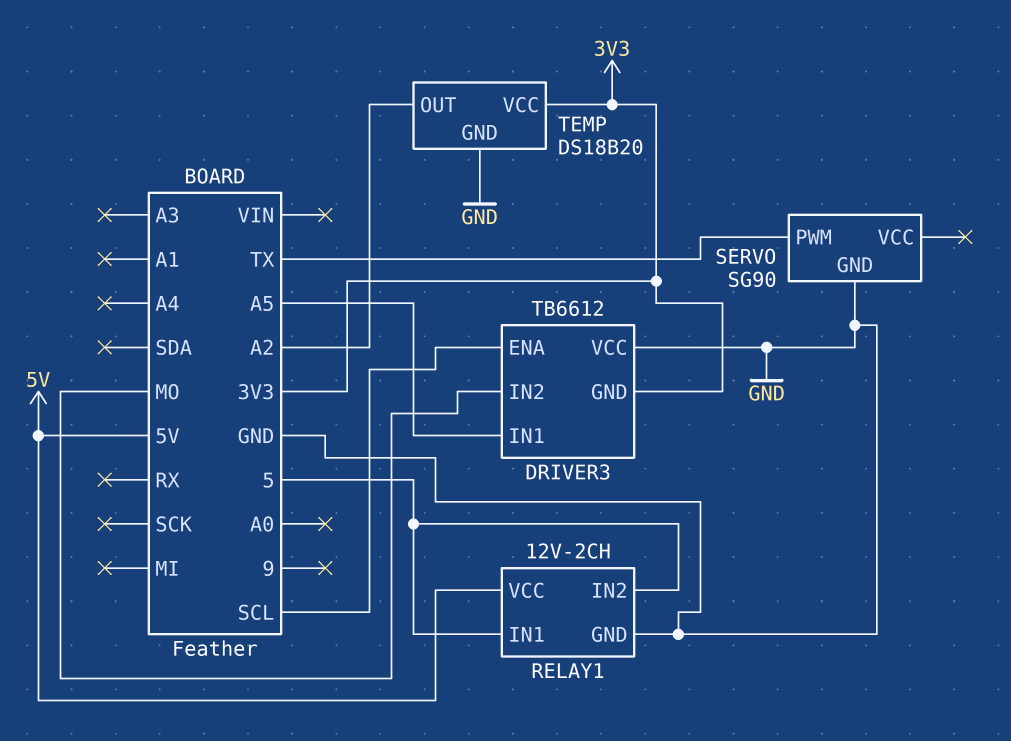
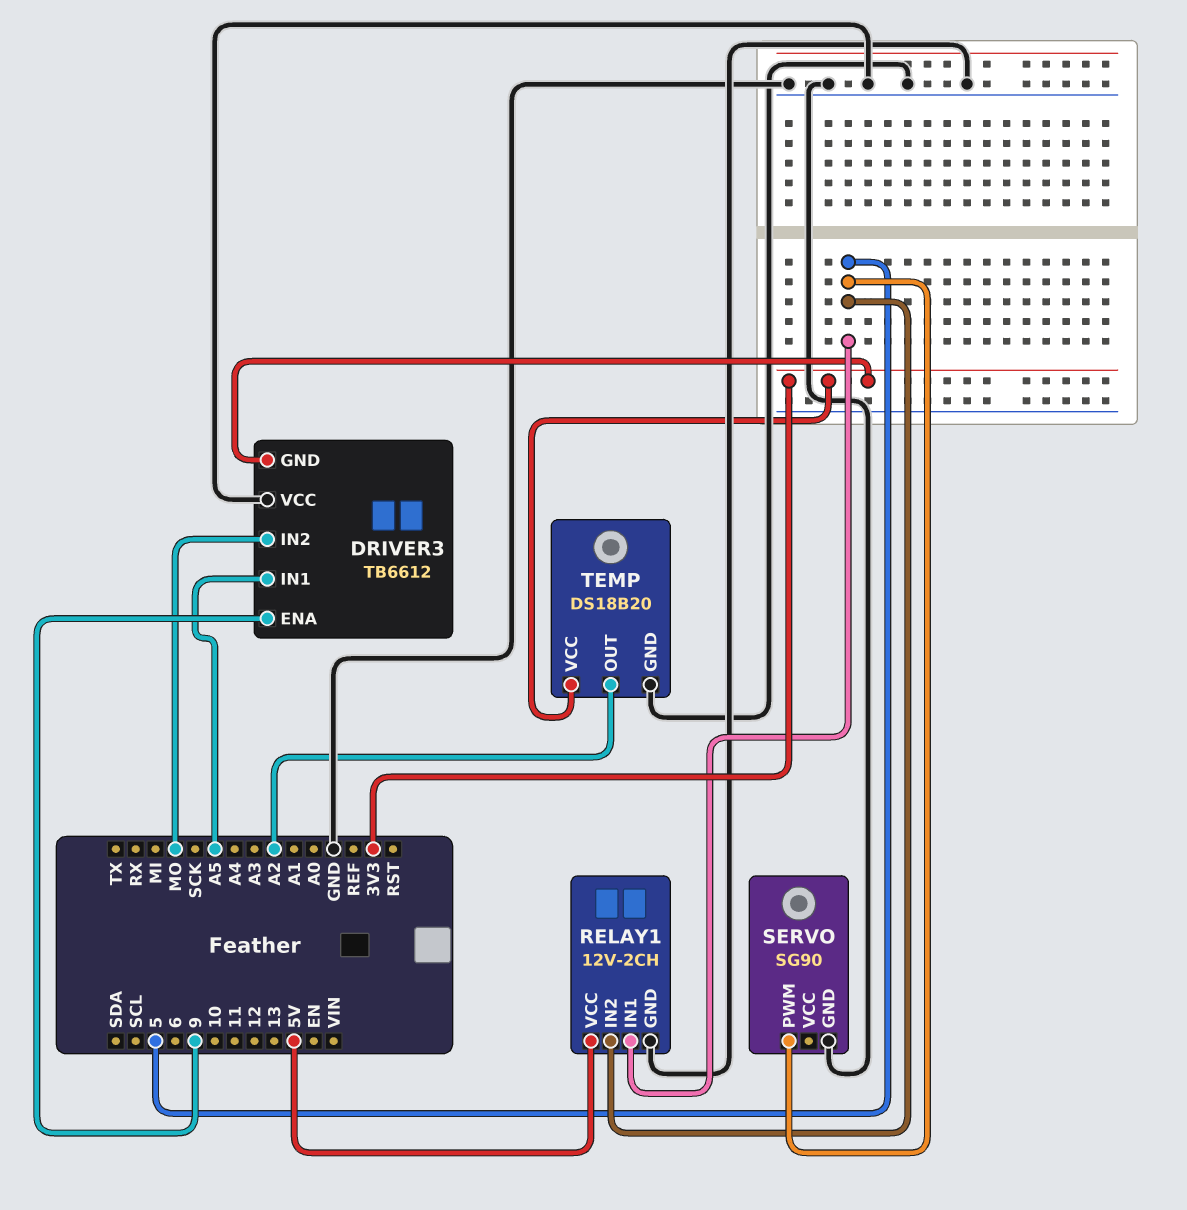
DRIVER3 pin ENA: SCL -> 9
SERVO pin PWM: TX -> 5

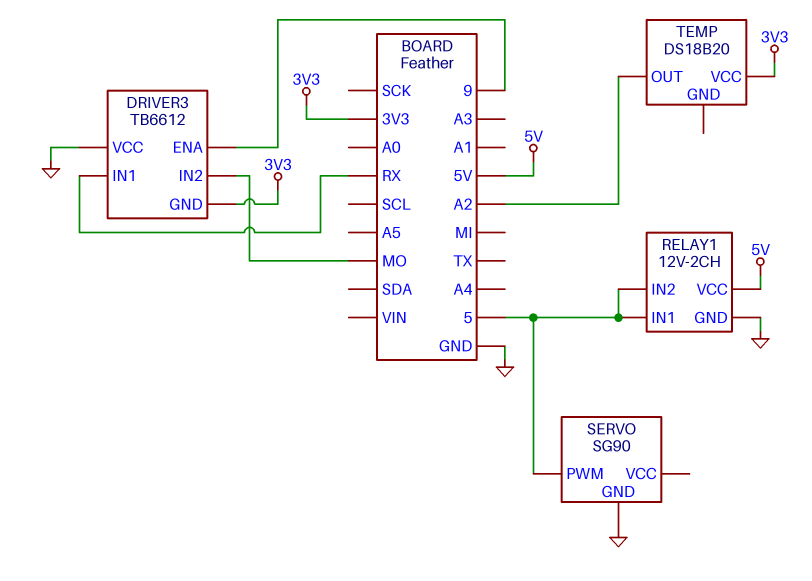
DRIVER3 pin IN1: A5 -> RX
TEMP pin GND: GND -> none

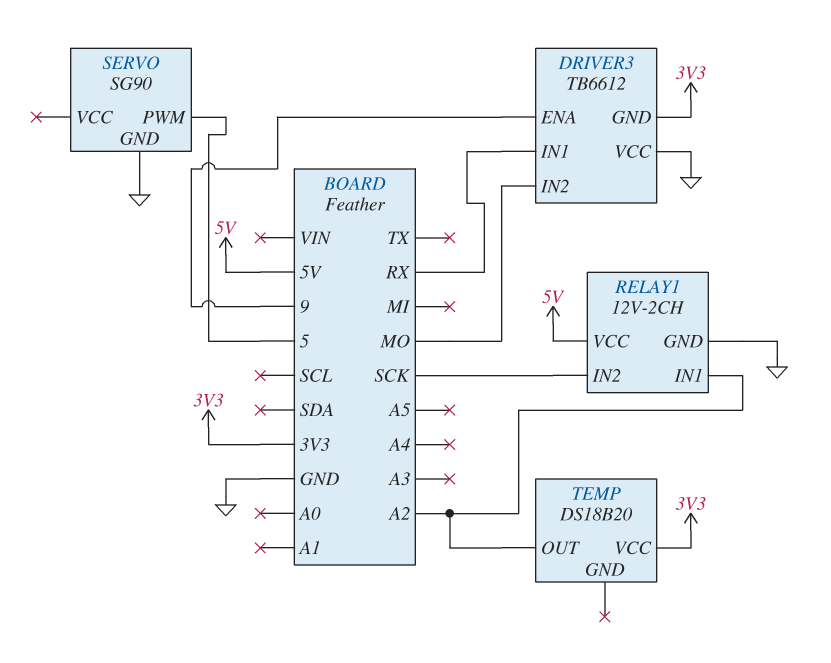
RELAY1 pin IN1: 5 -> A2
RELAY1 pin IN2: 5 -> SCK

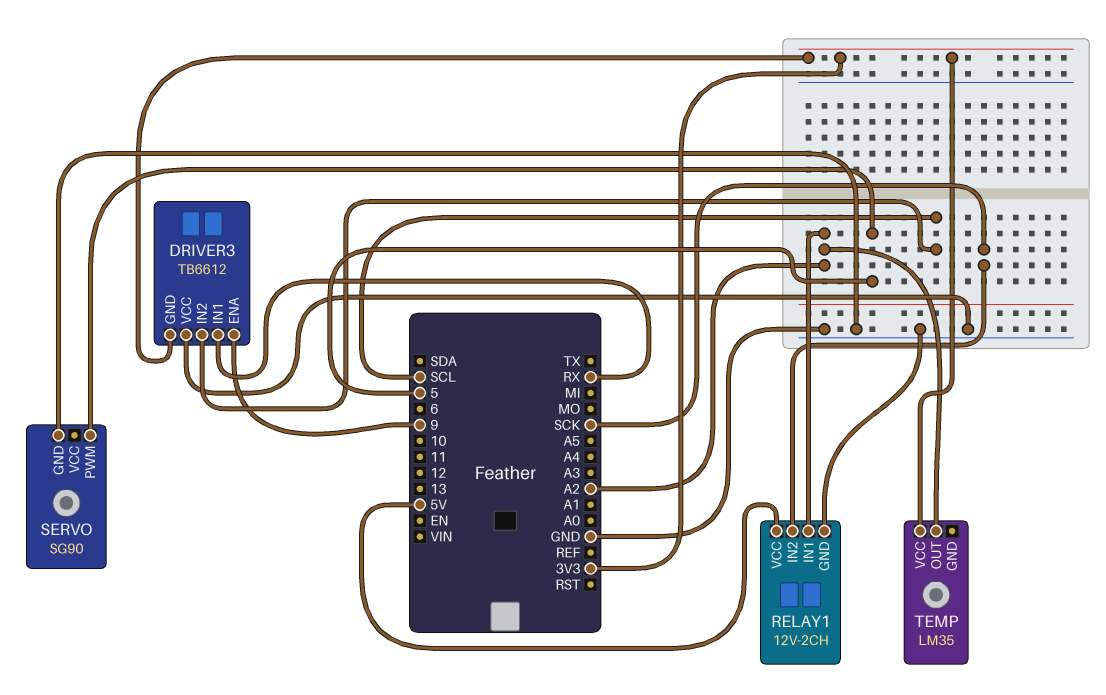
DRIVER3 pin IN2: MO -> SCL
TEMP: DS18B20 -> LM35

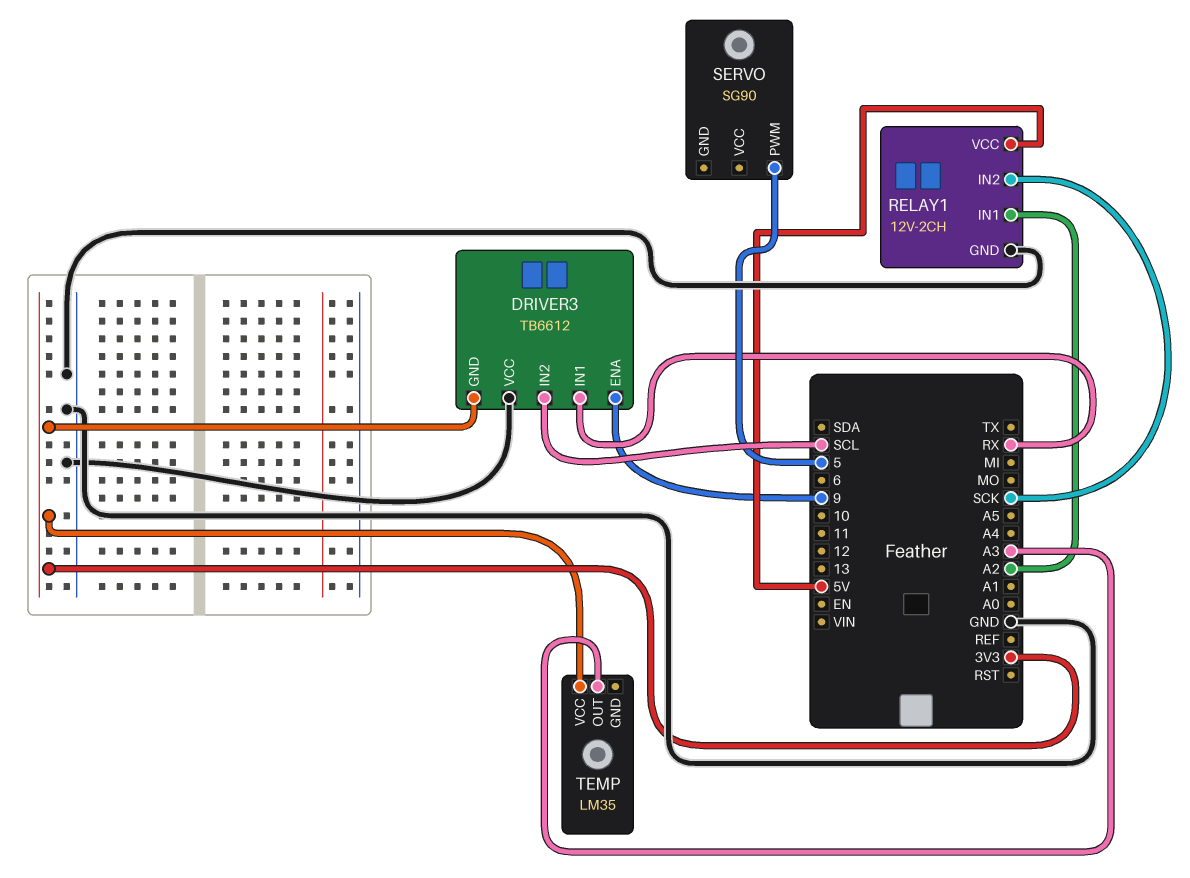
SERVO pin GND: GND -> none
TEMP pin OUT: A2 -> A3

